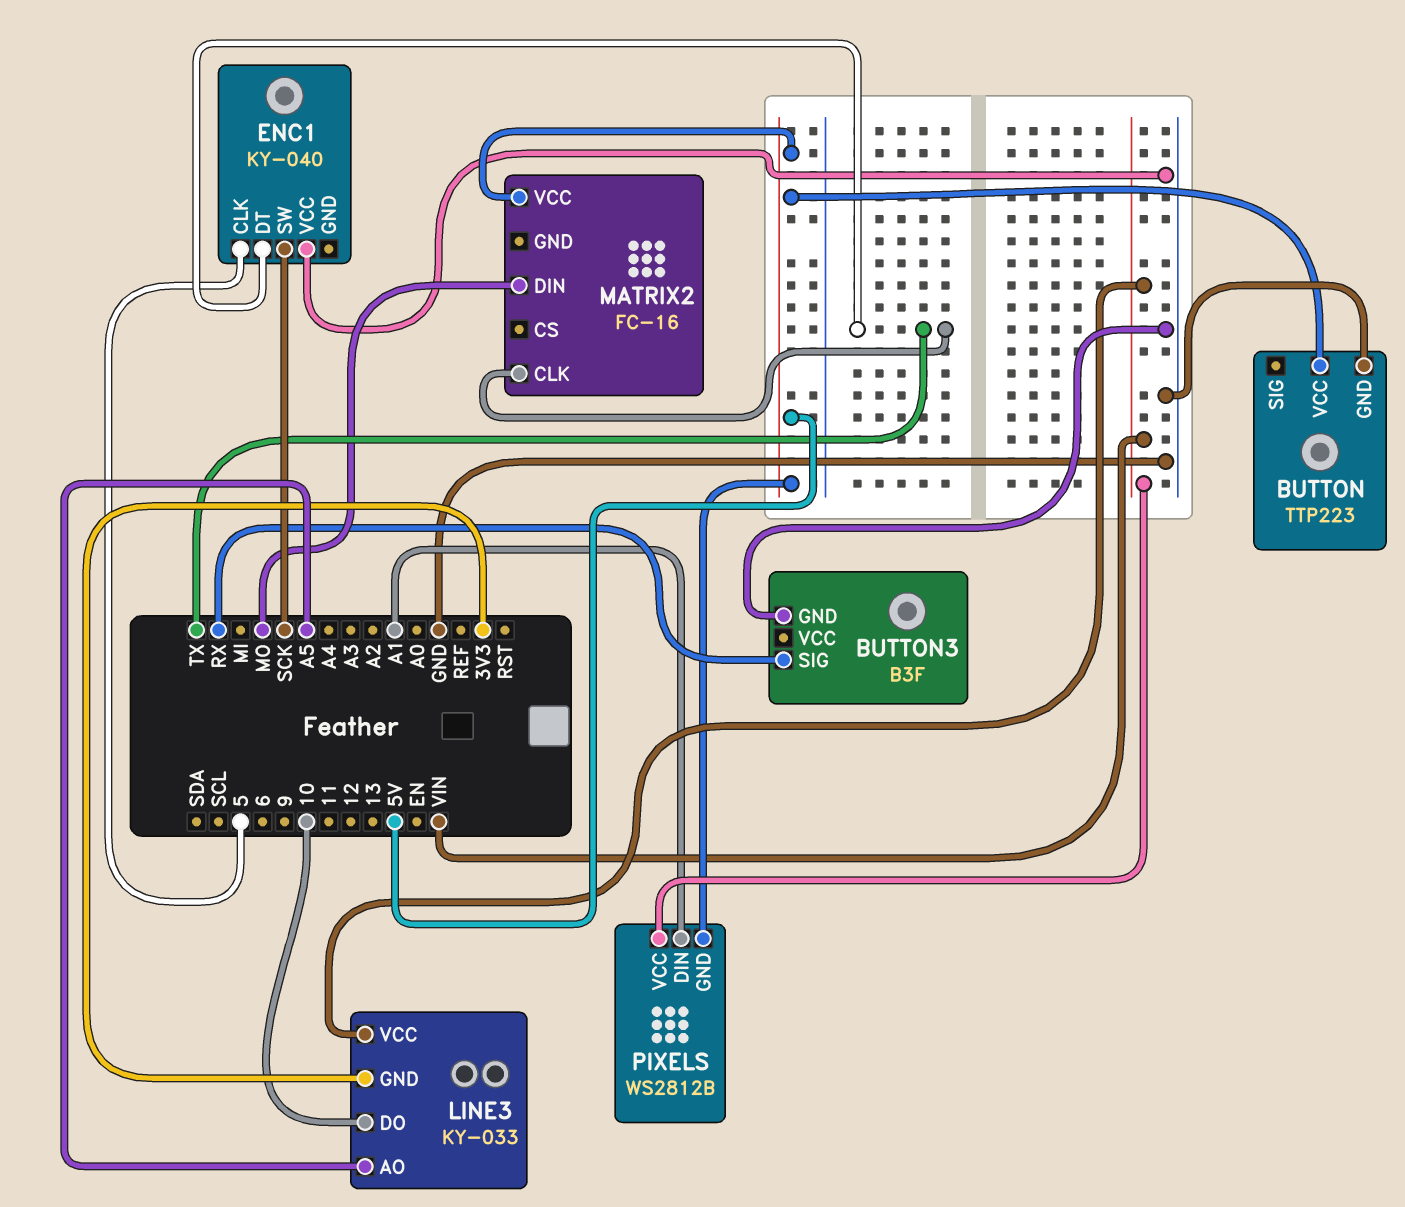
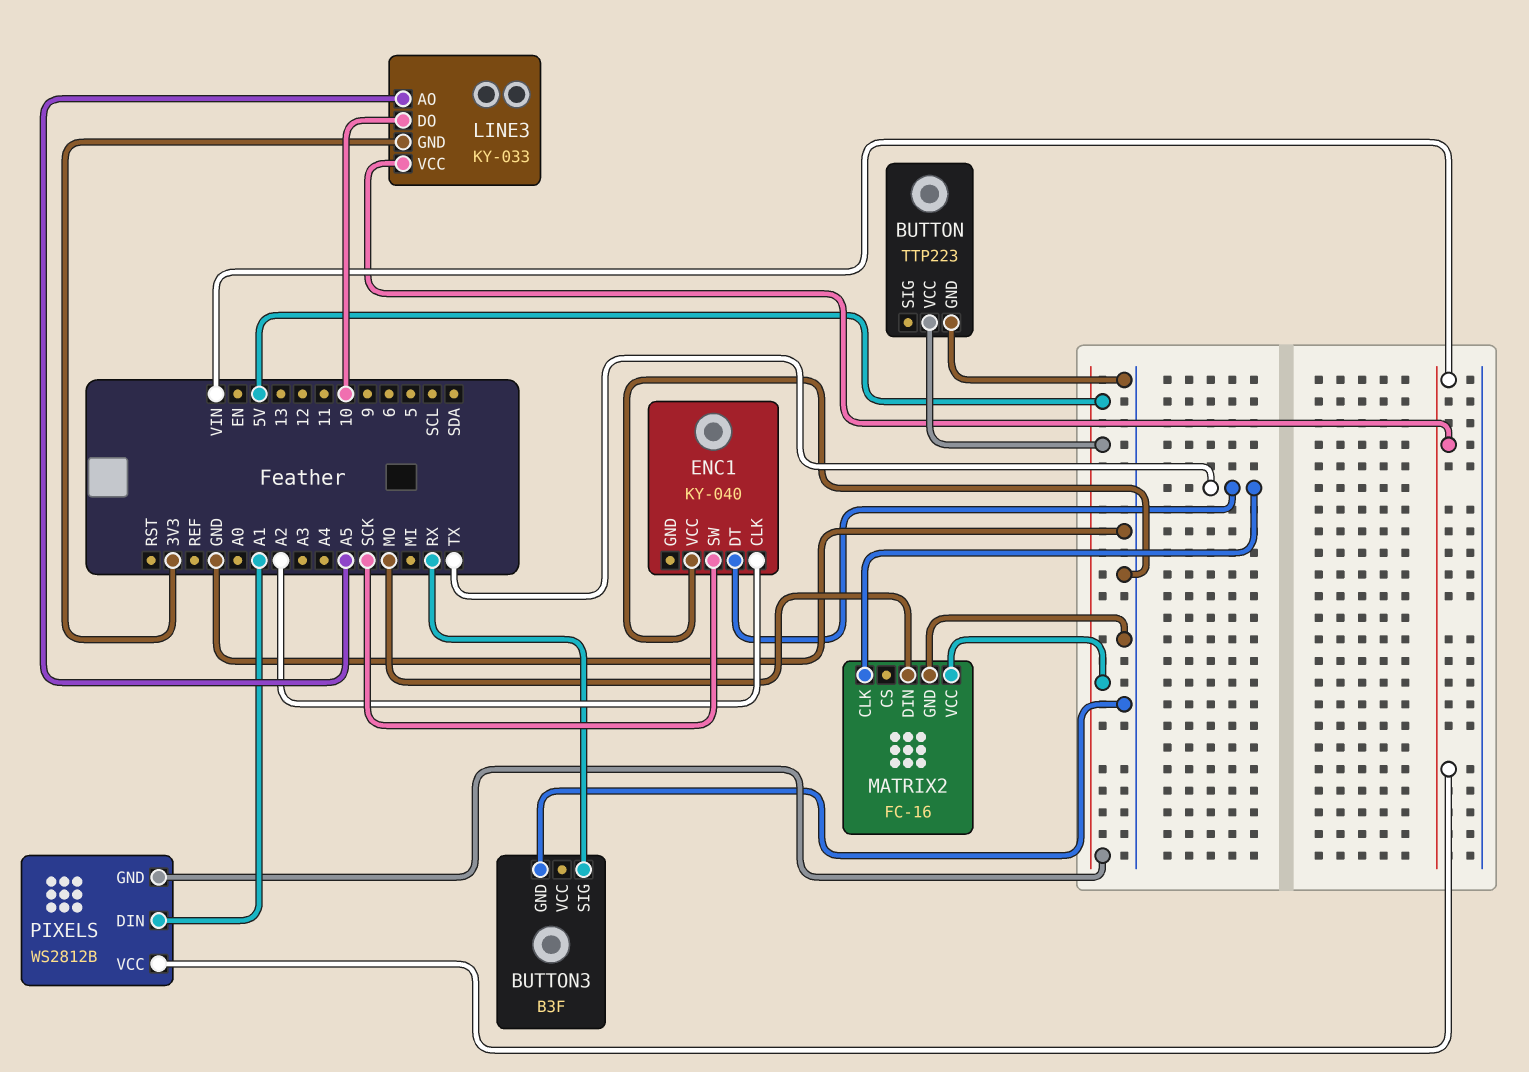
ENC1 pin CLK: 5 -> A2
MATRIX2 pin GND: none -> GND

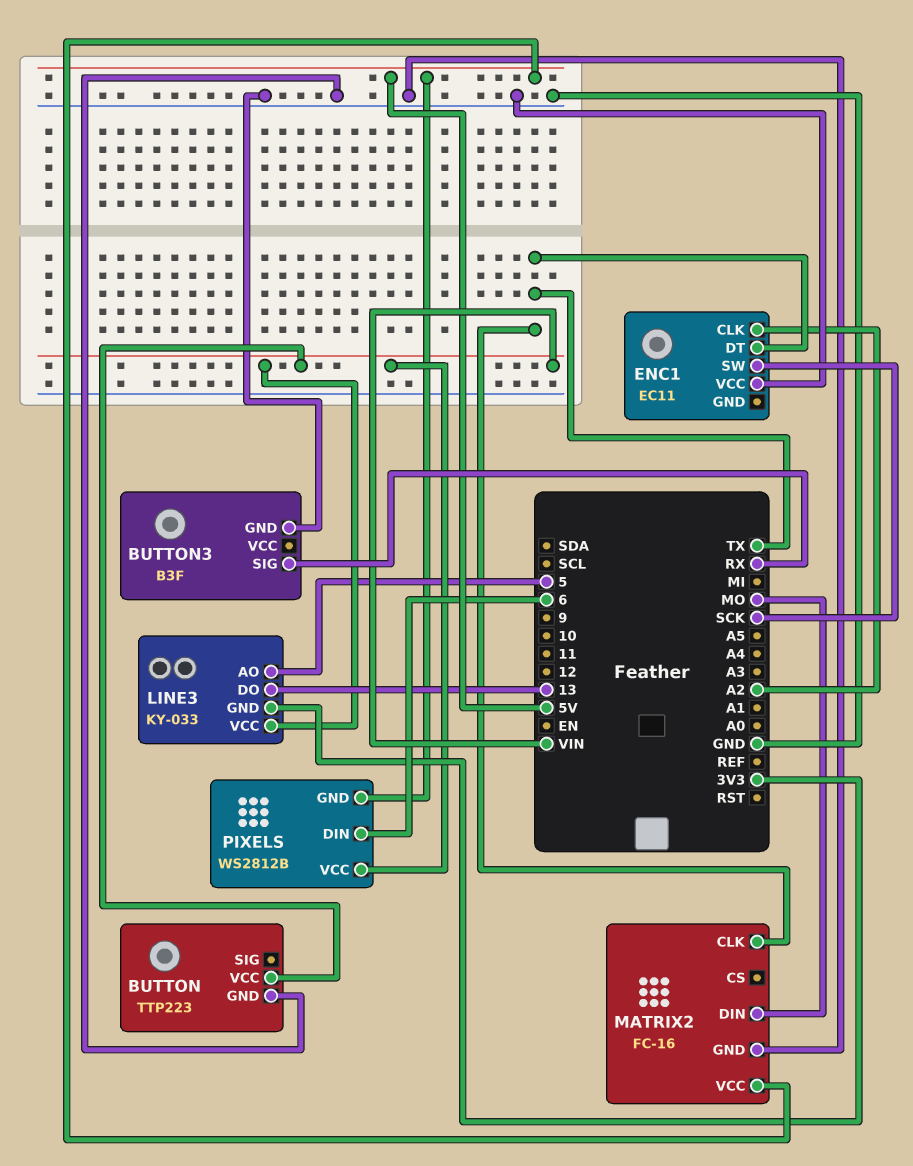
BUTTON pin VCC: 5V -> VIN
ENC1: KY-040 -> EC11
LINE3 pin AO: A5 -> 5
LINE3 pin DO: 10 -> 13
PIXELS pin DIN: A1 -> 6

